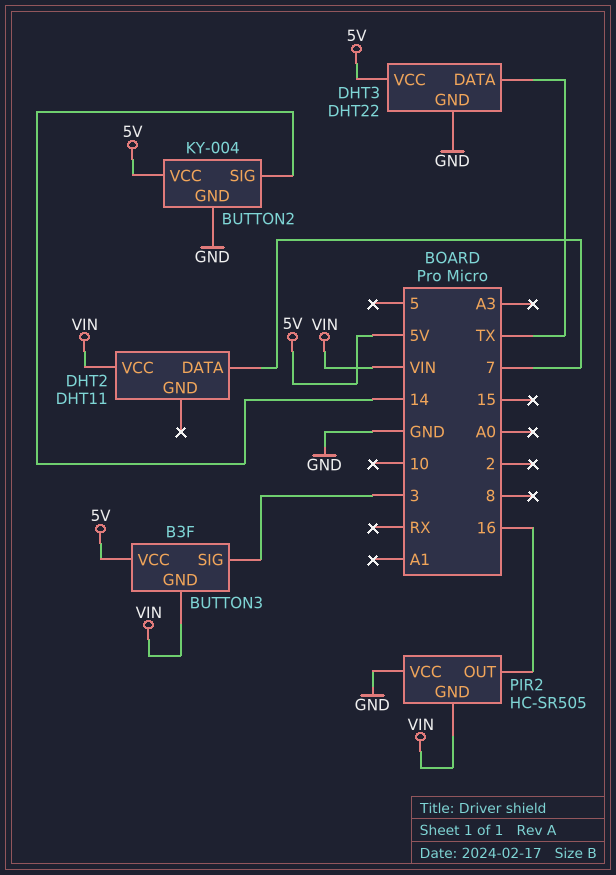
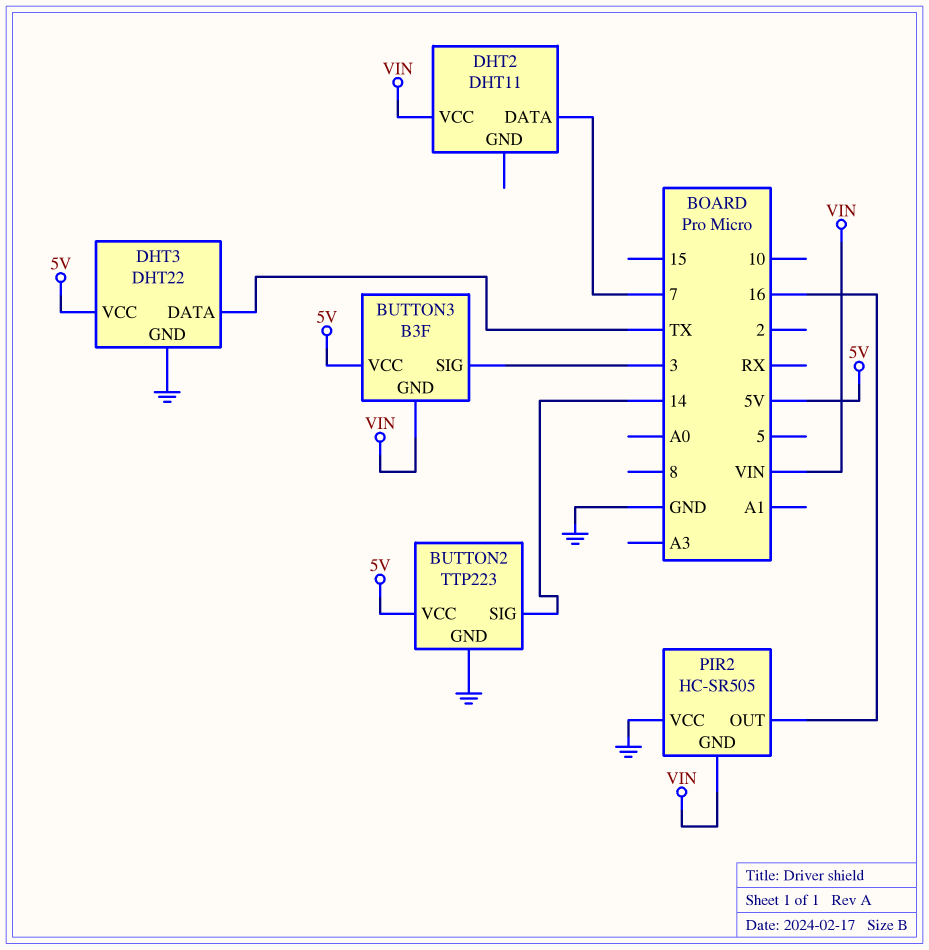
BUTTON2: KY-004 -> TTP223

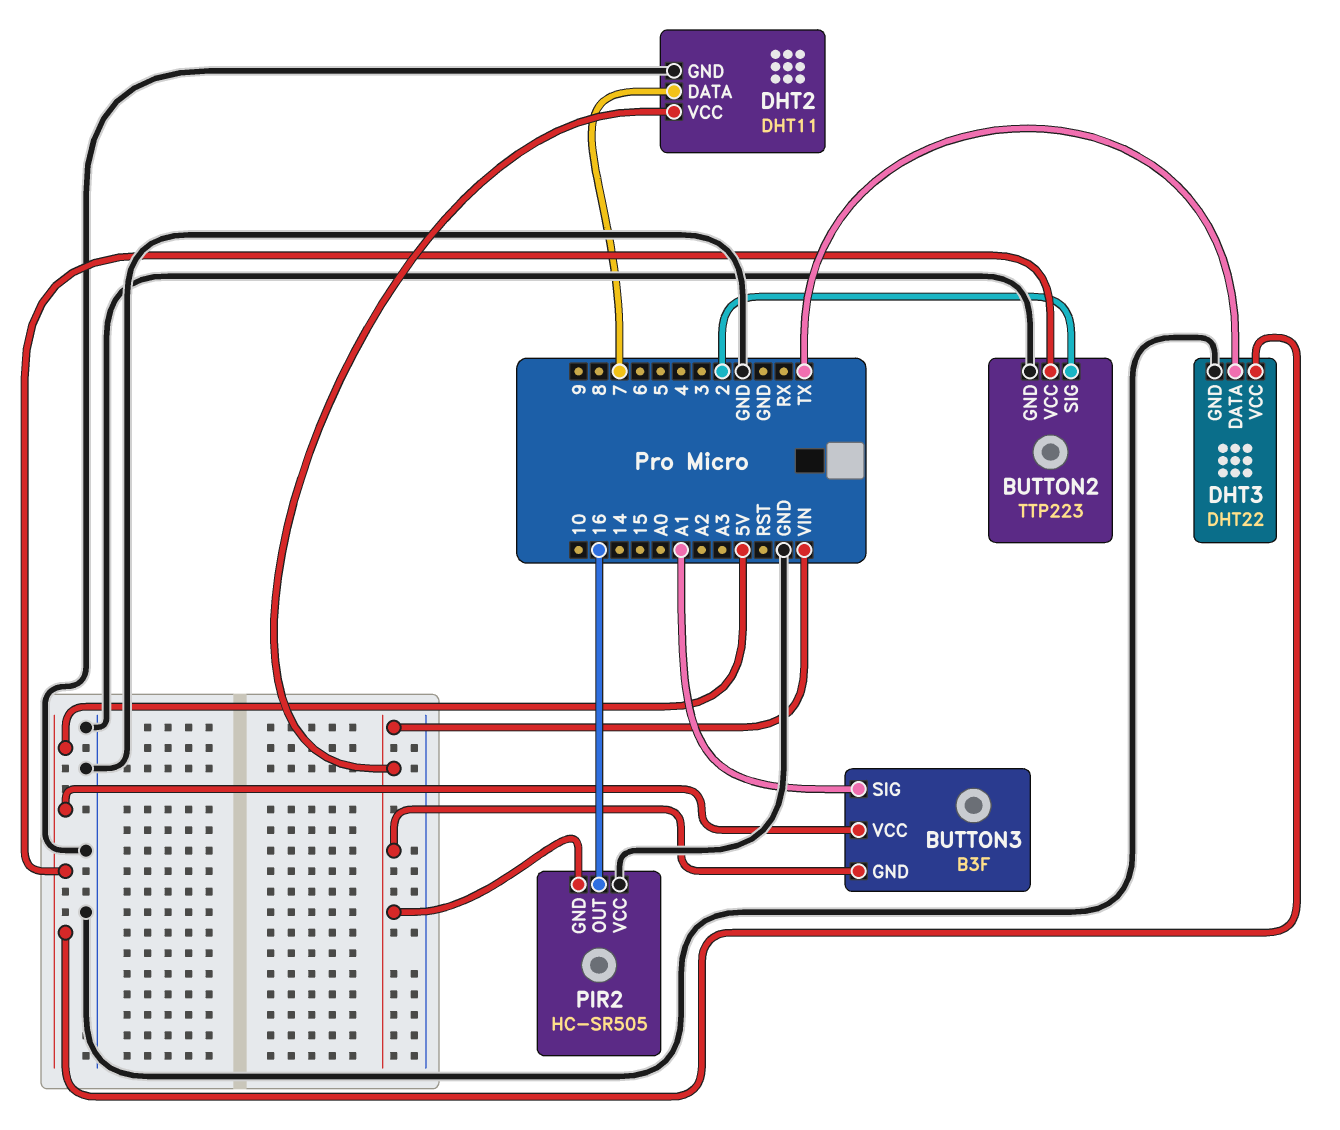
BUTTON2 pin SIG: 14 -> 2
BUTTON3 pin SIG: 3 -> A1
DHT2 pin GND: none -> GND

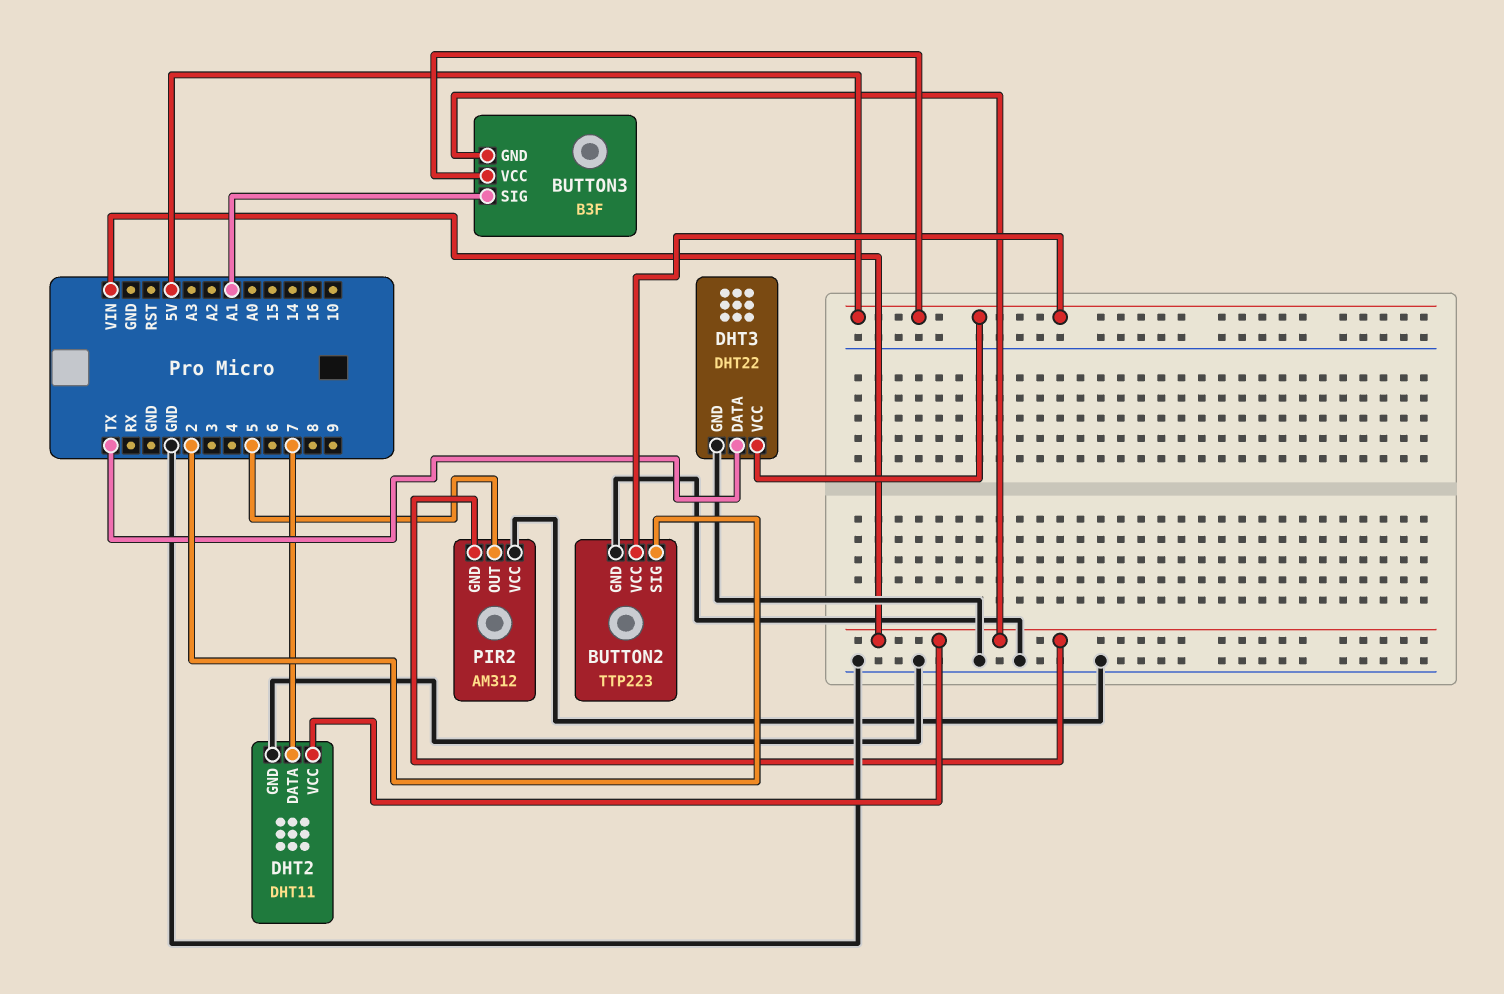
PIR2: HC-SR505 -> AM312
PIR2 pin OUT: 16 -> 5

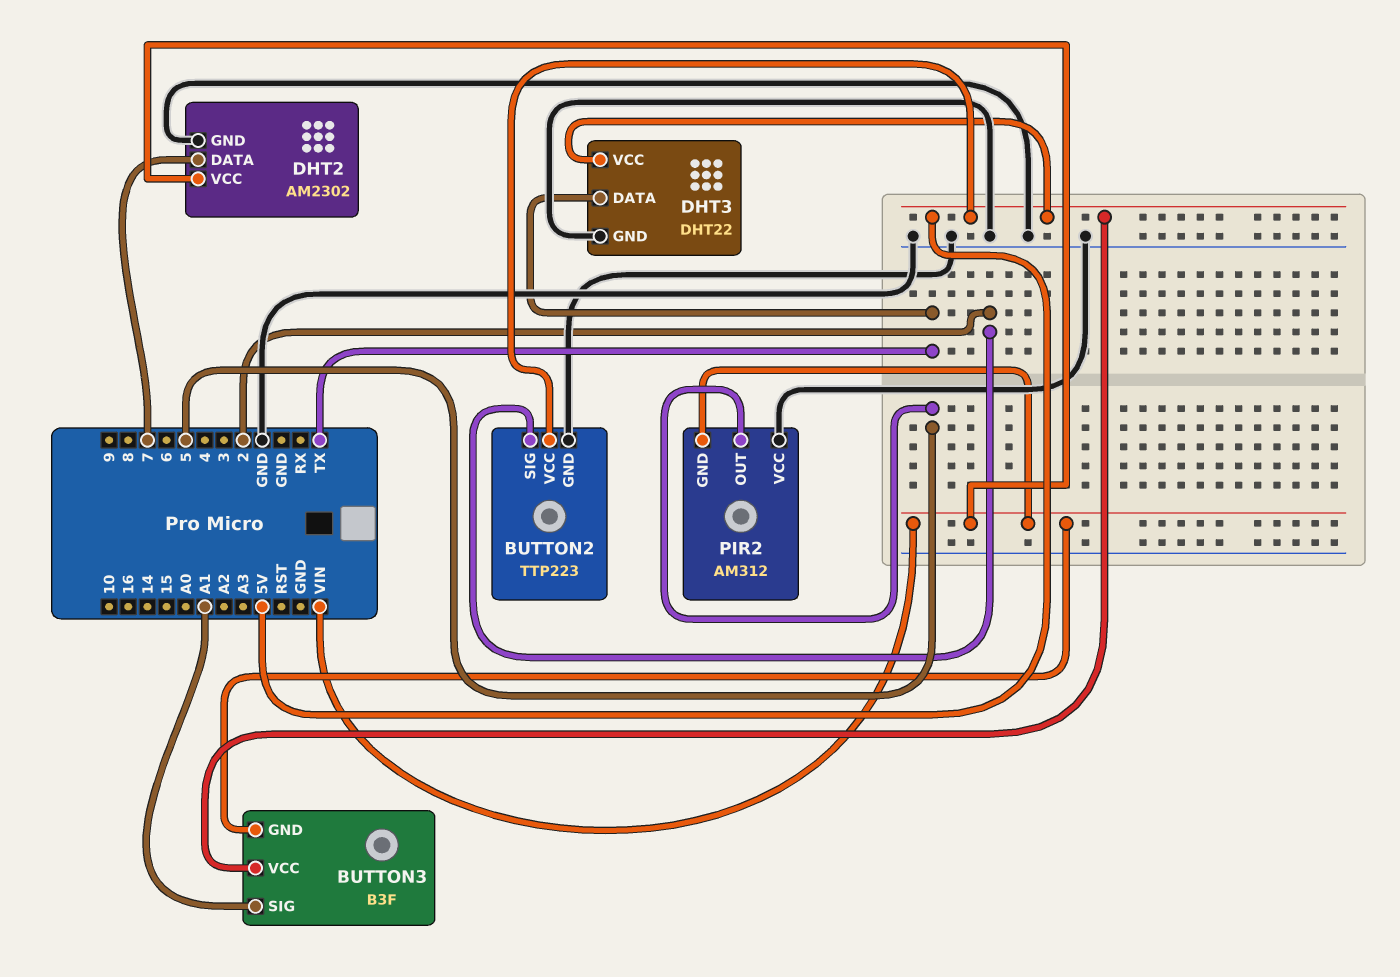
DHT2: DHT11 -> AM2302

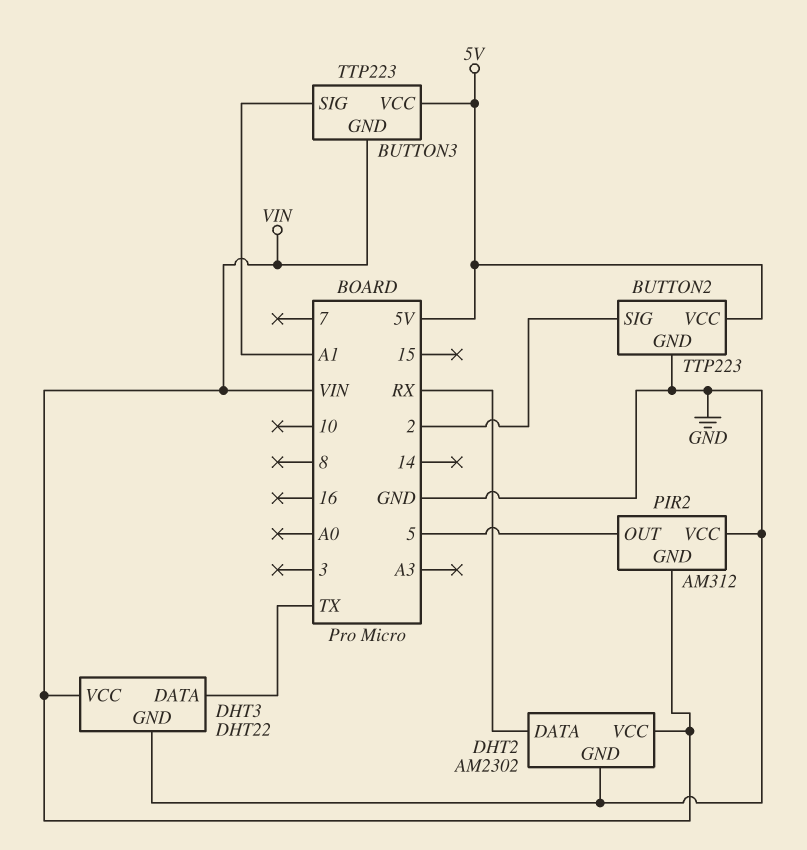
BUTTON3: B3F -> TTP223
DHT2 pin DATA: 7 -> RX
DHT3 pin VCC: 5V -> VIN

